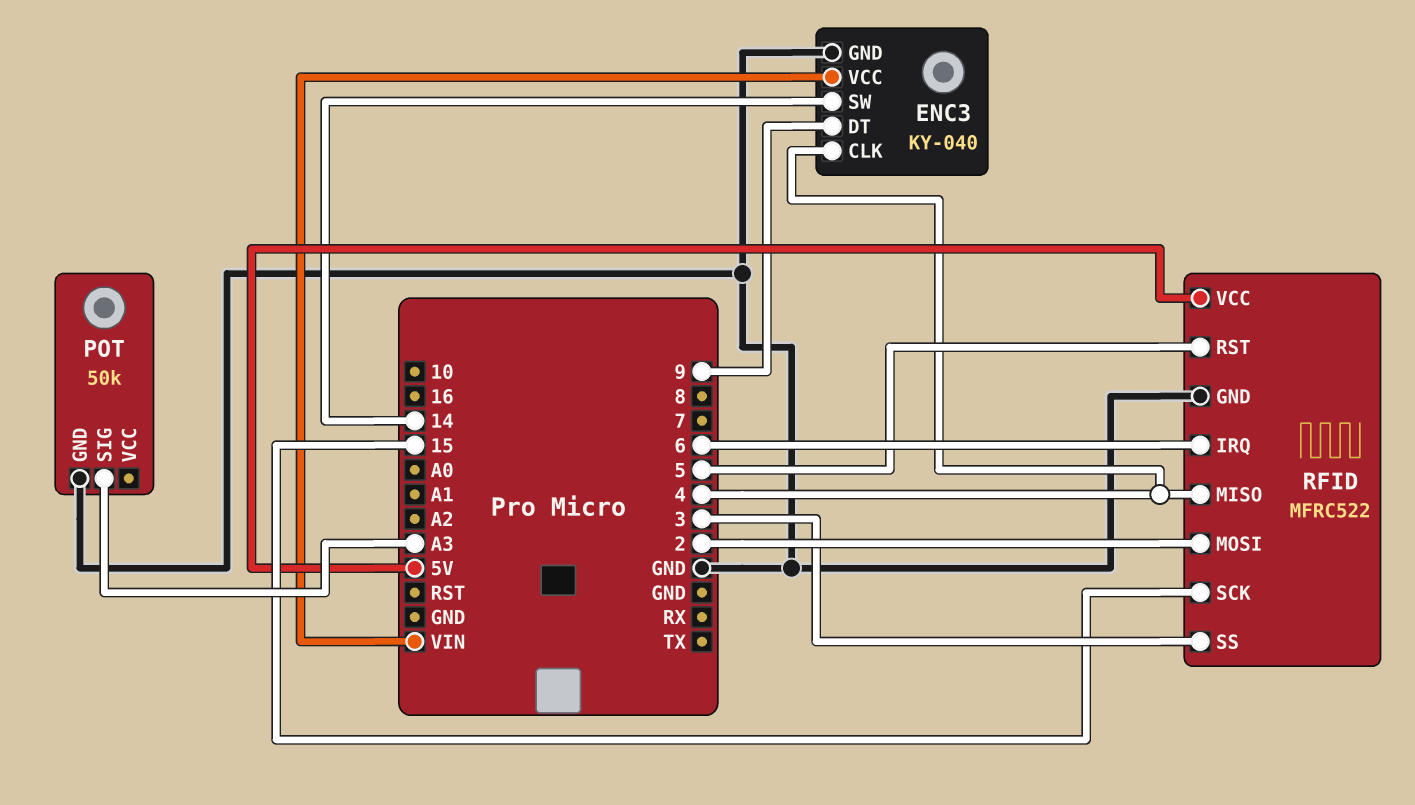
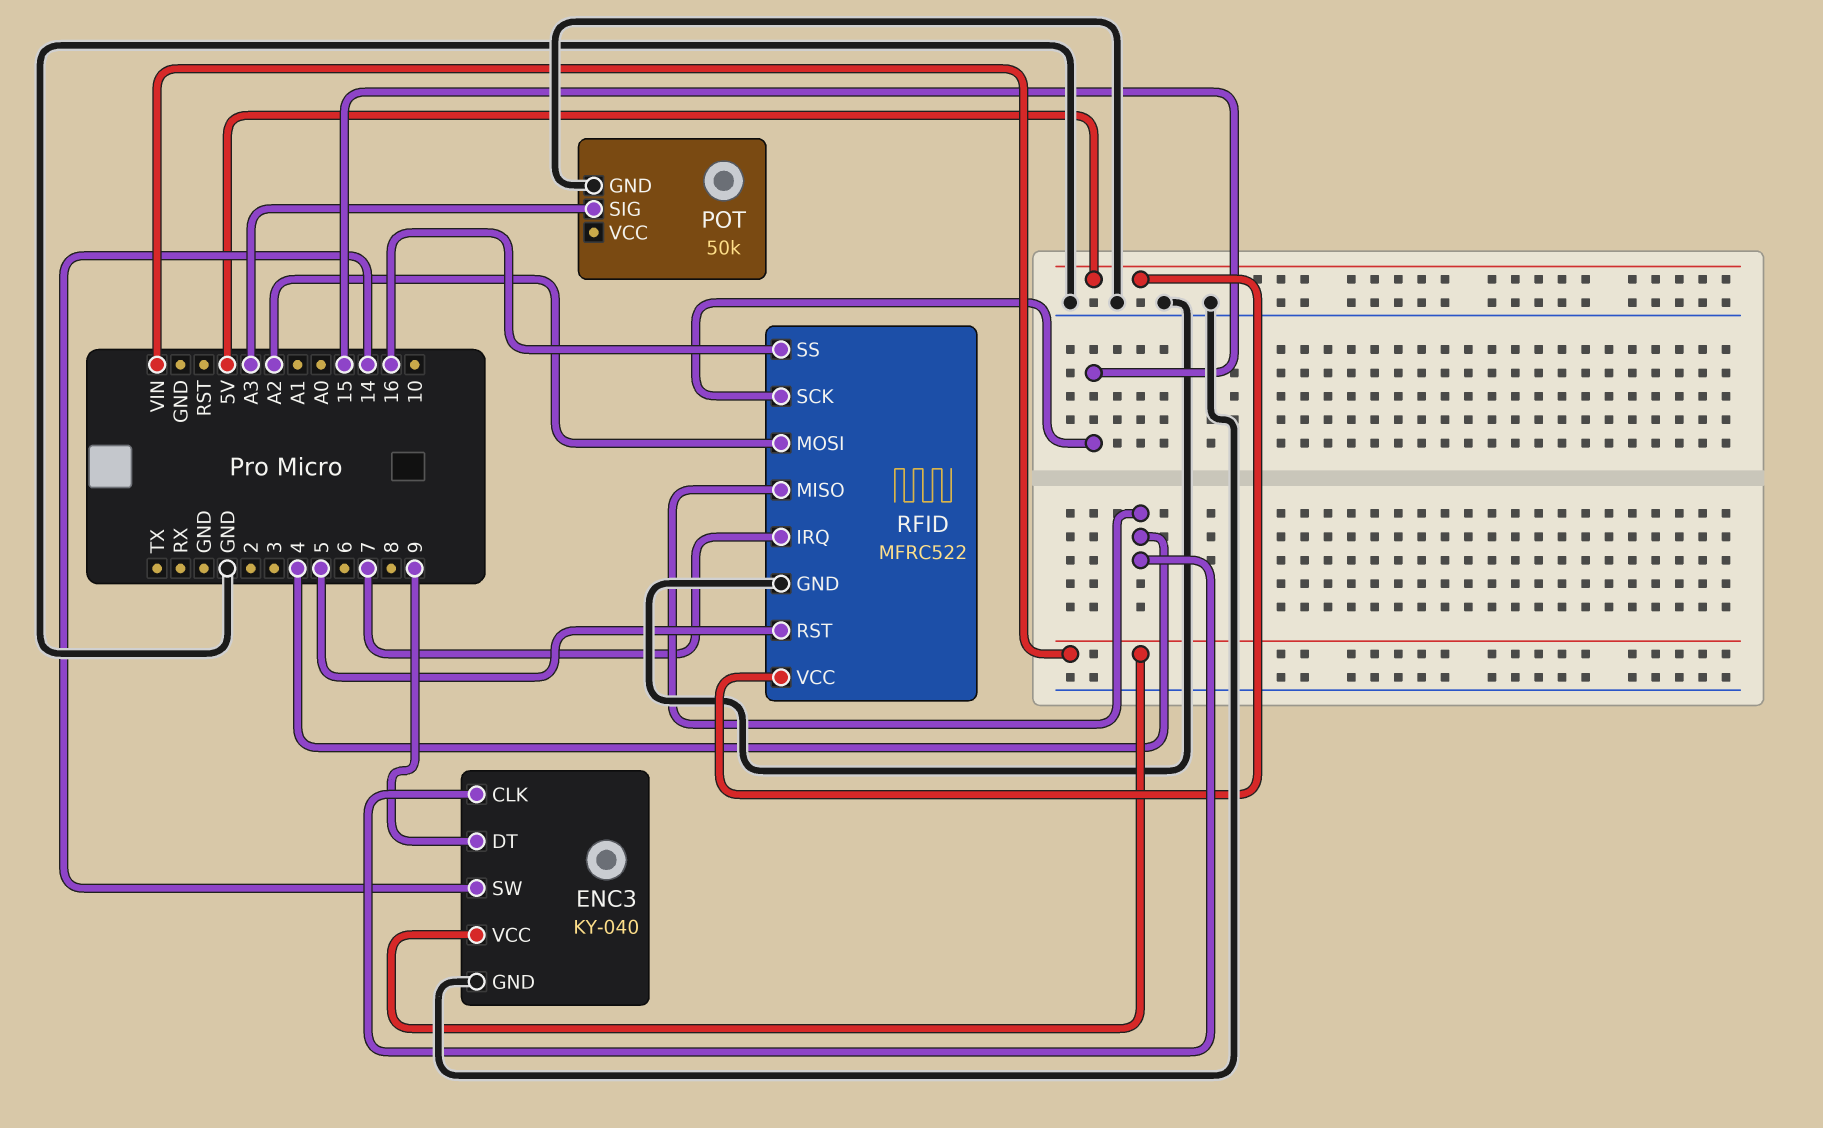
RFID pin IRQ: 6 -> 7
RFID pin MOSI: 2 -> A2
RFID pin SS: 3 -> 16

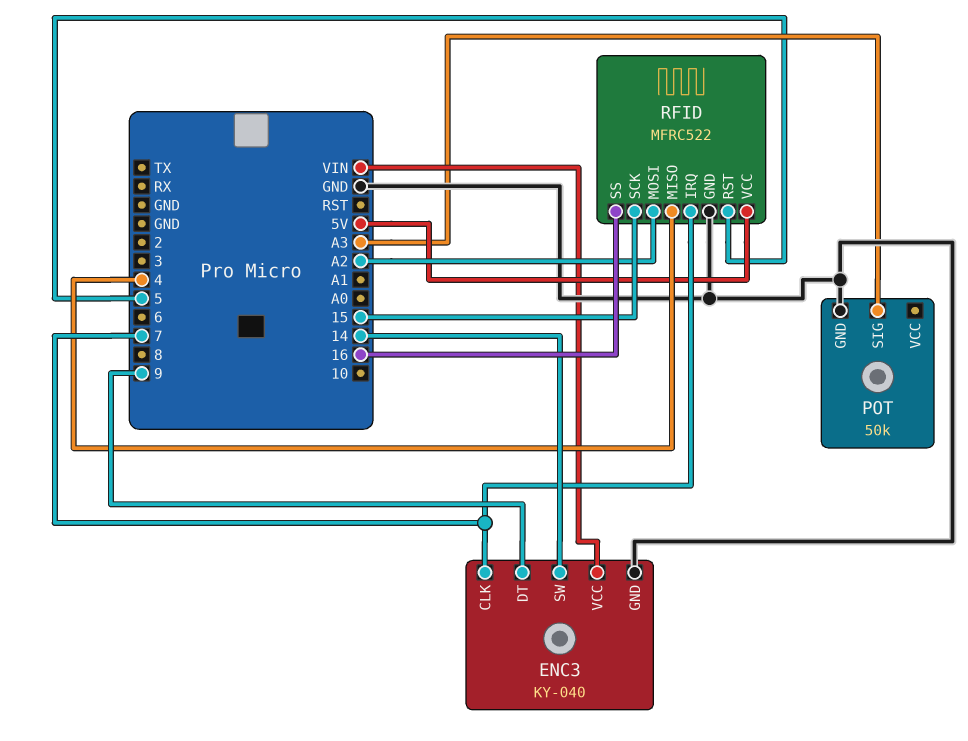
ENC3 pin CLK: 4 -> 7

